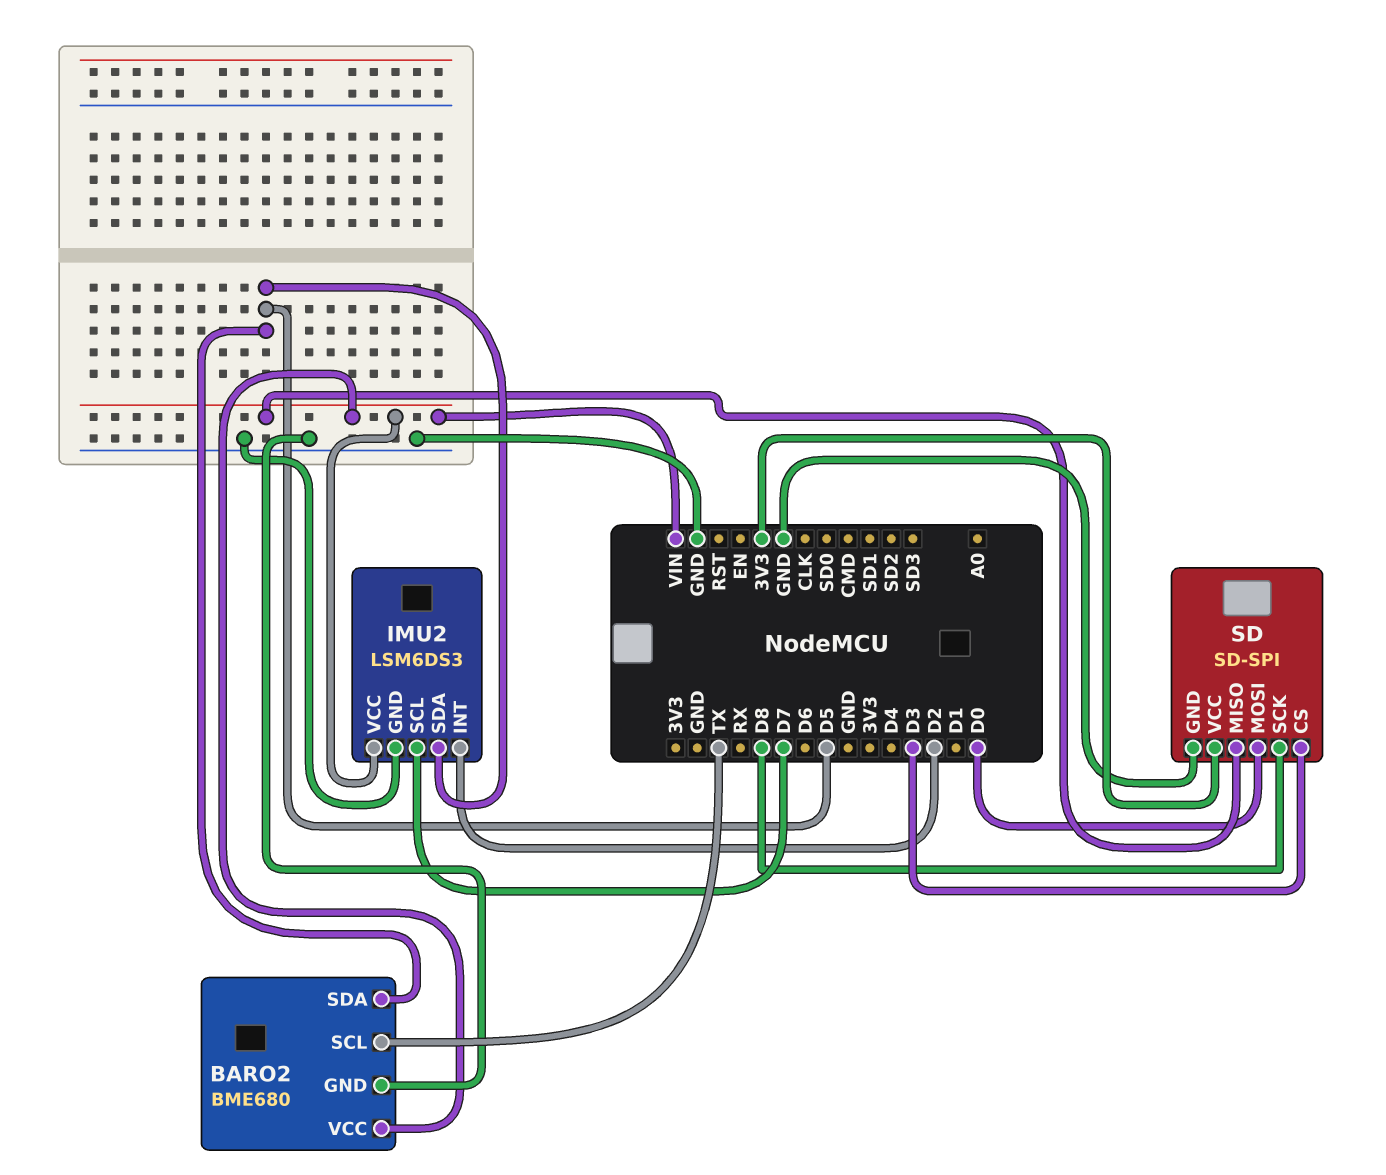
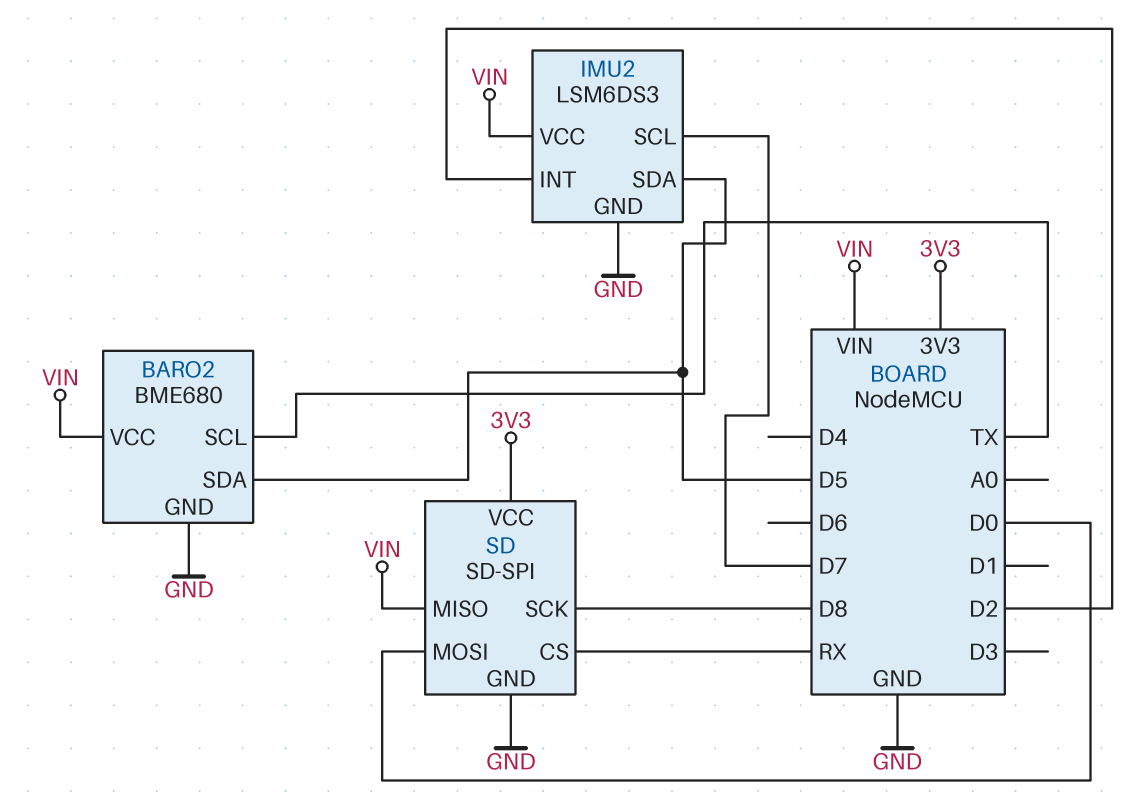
SD pin CS: D3 -> RX

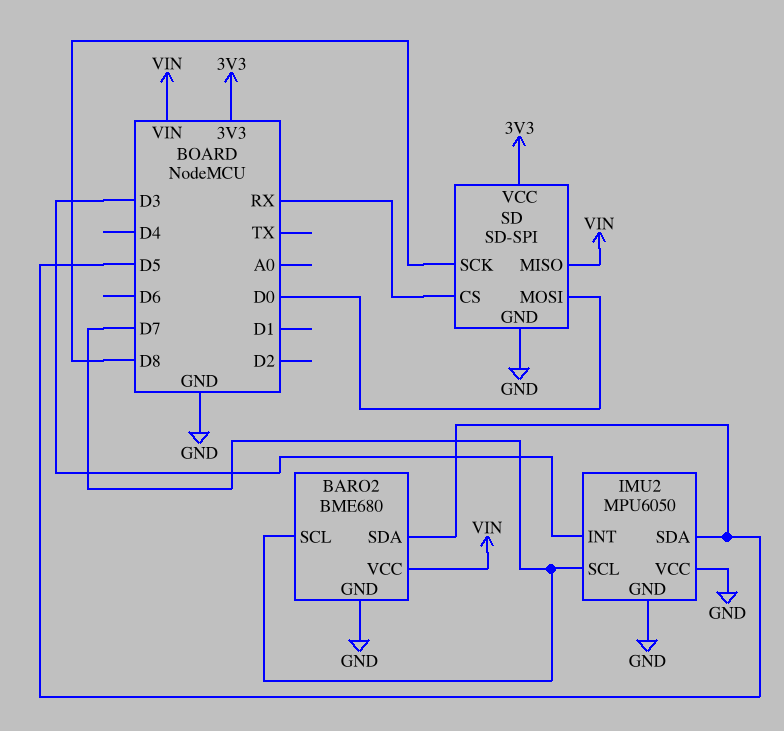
BARO2 pin SCL: TX -> D7
IMU2: LSM6DS3 -> MPU6050
IMU2 pin INT: D2 -> D3
IMU2 pin VCC: VIN -> GND

